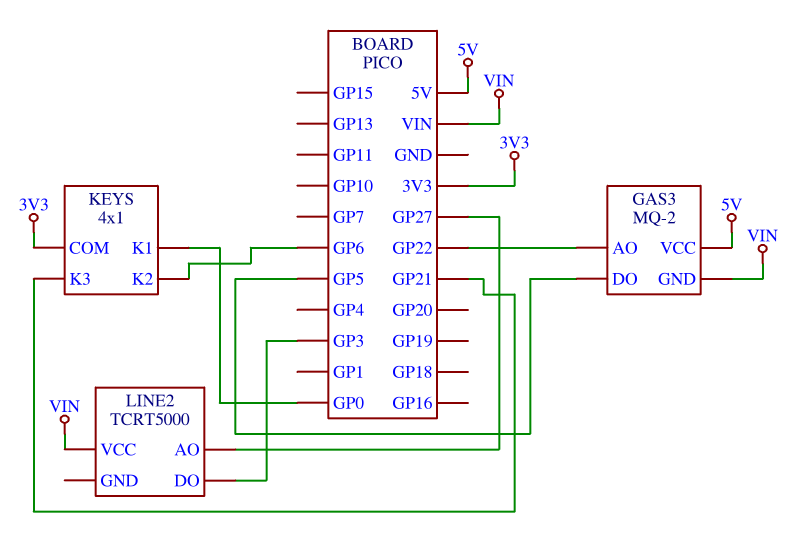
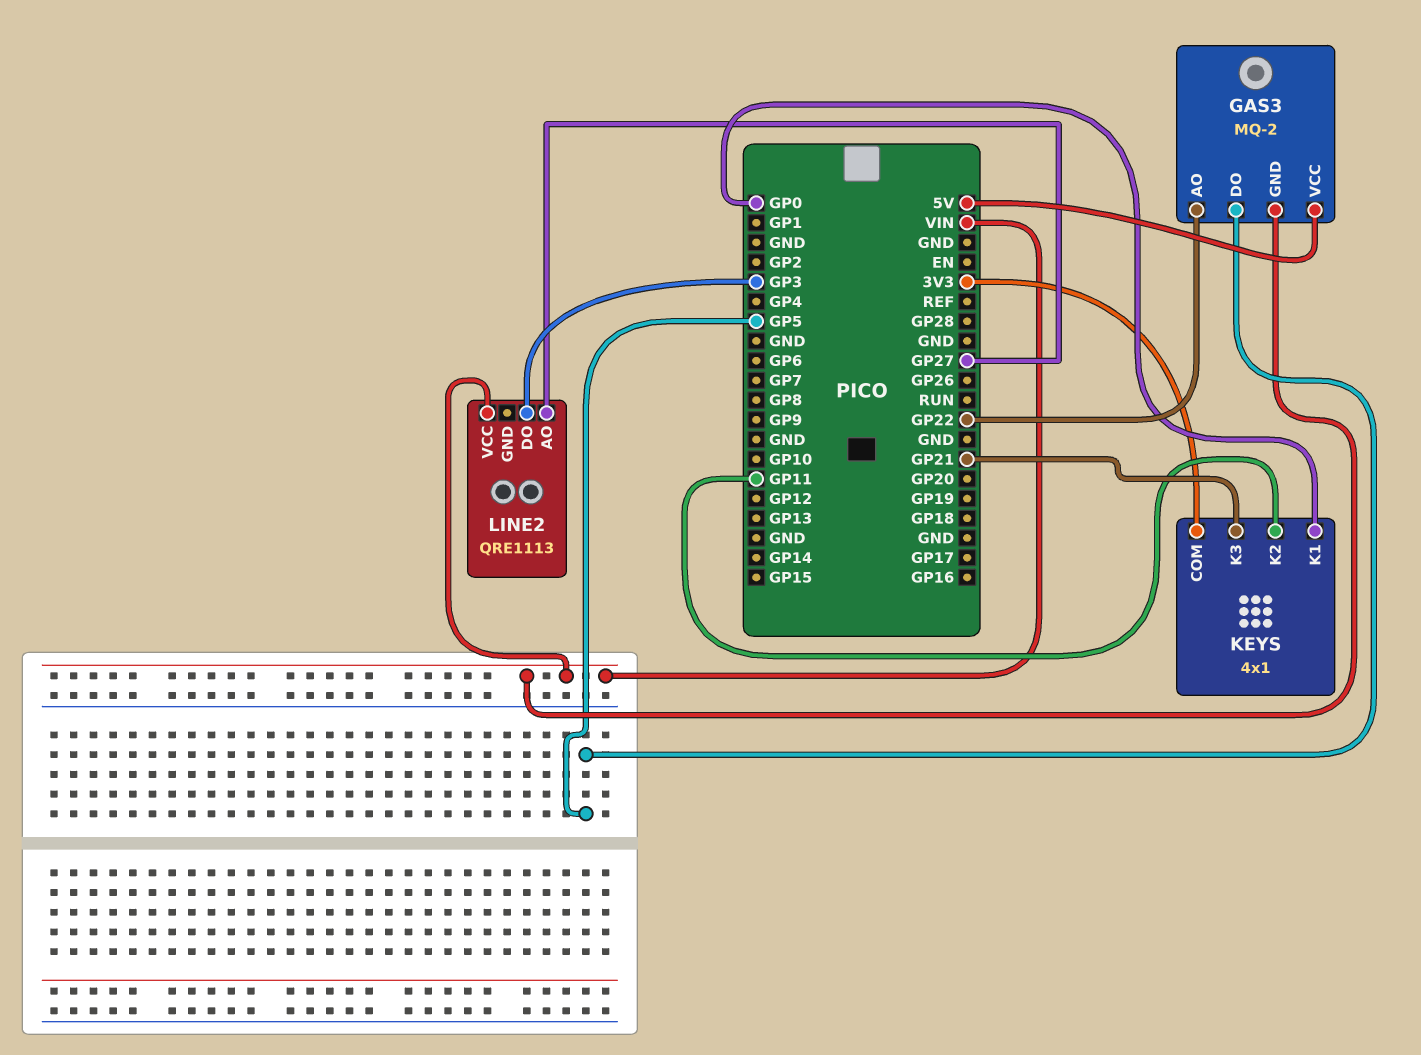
KEYS pin K2: GP6 -> GP11
LINE2: TCRT5000 -> QRE1113

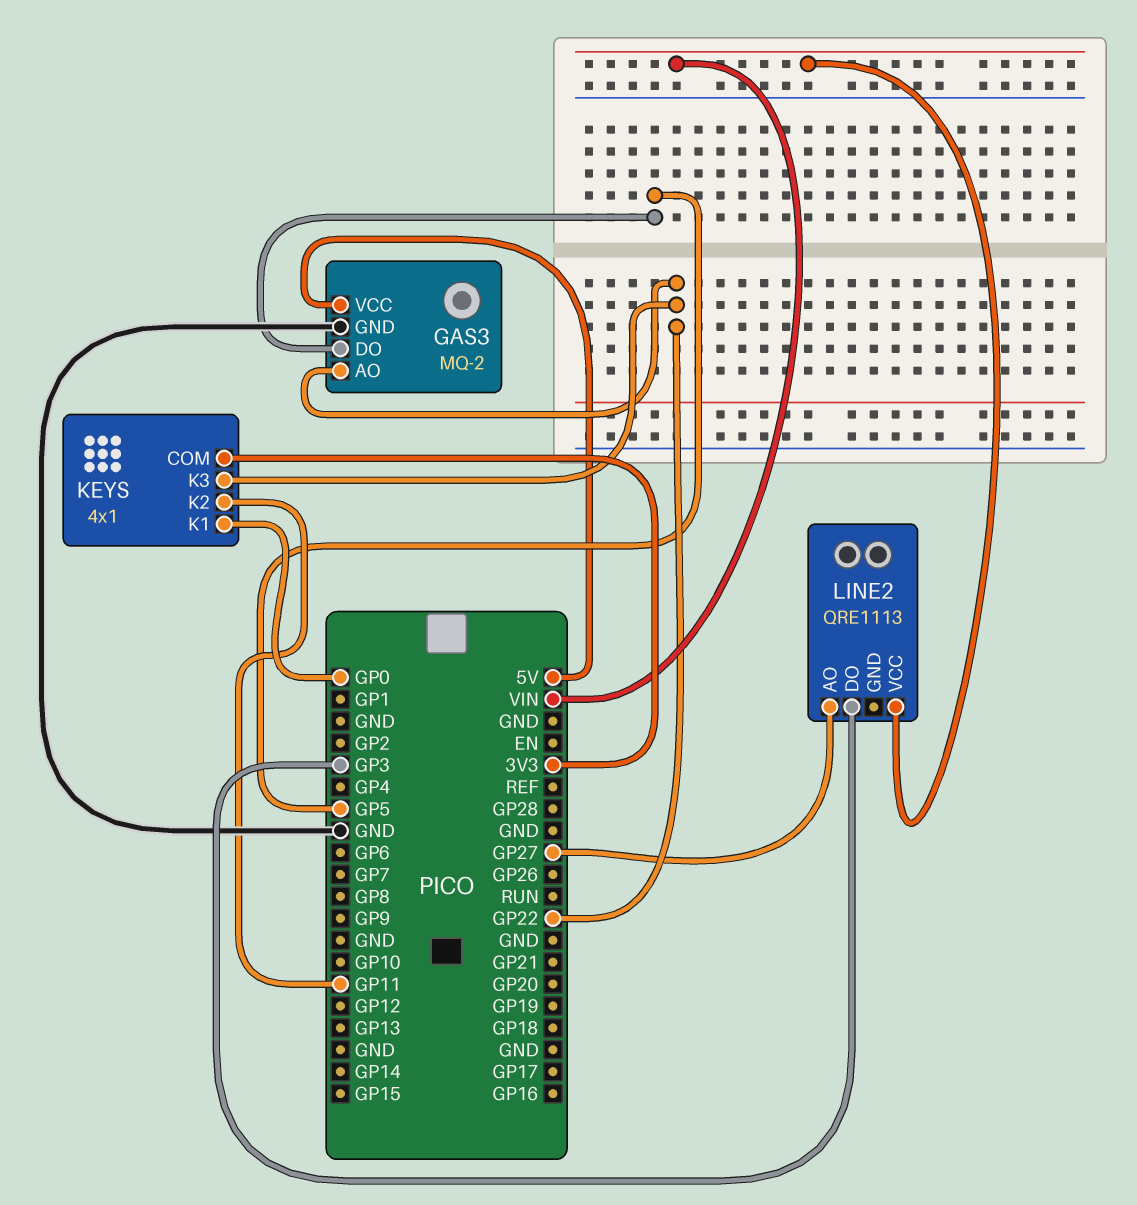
GAS3 pin GND: VIN -> GND
KEYS pin K3: GP21 -> GP22

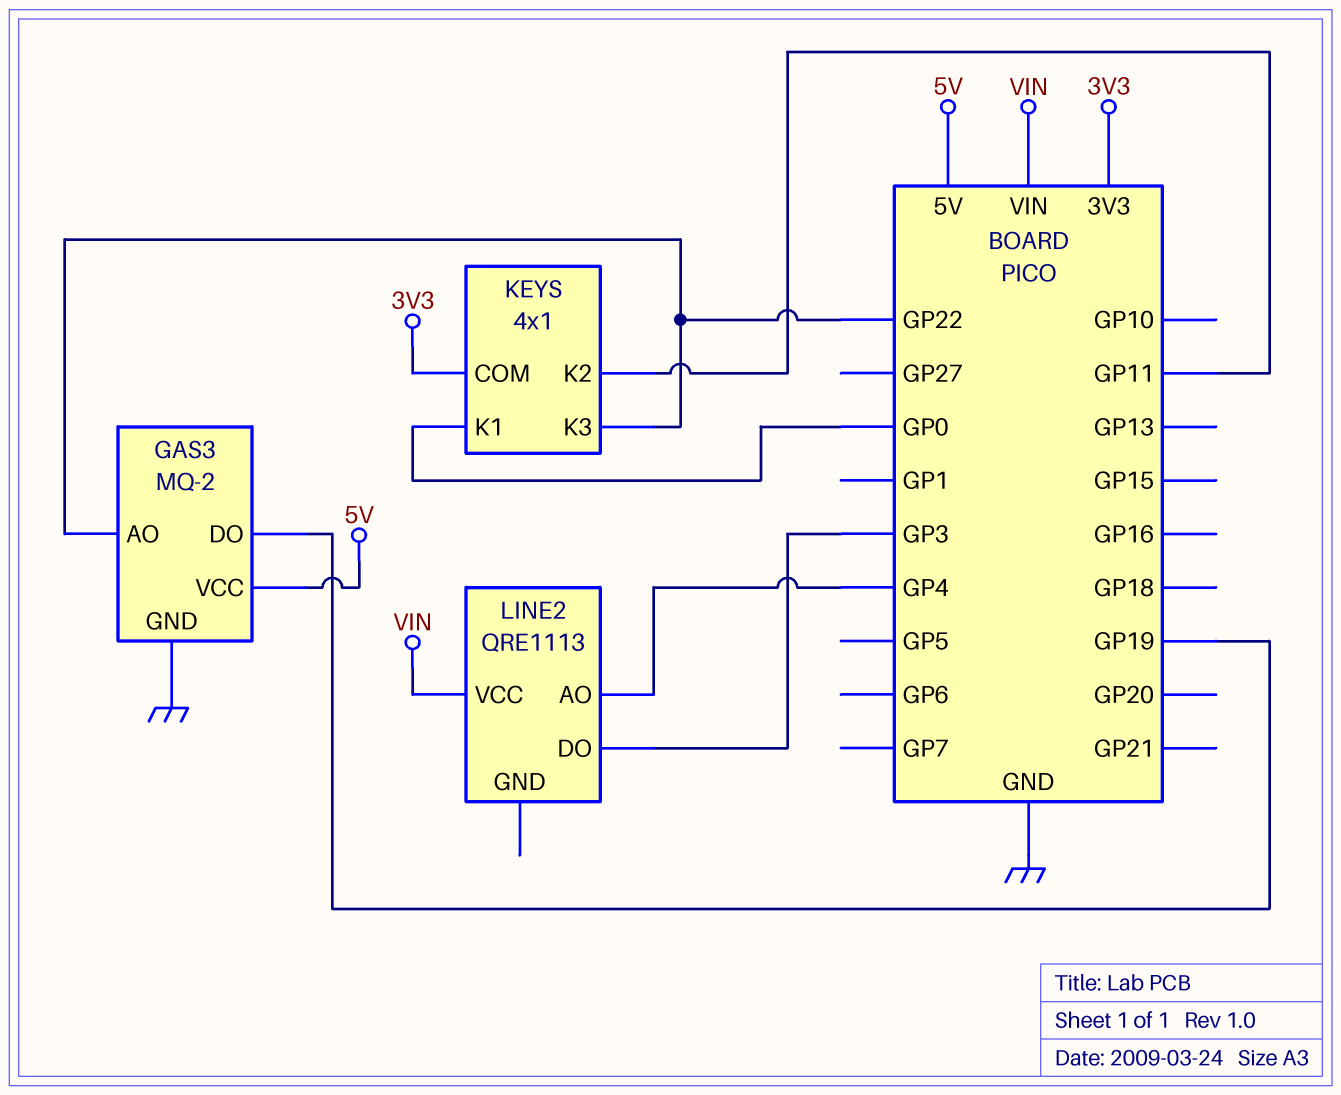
GAS3 pin DO: GP5 -> GP19
LINE2 pin AO: GP27 -> GP4

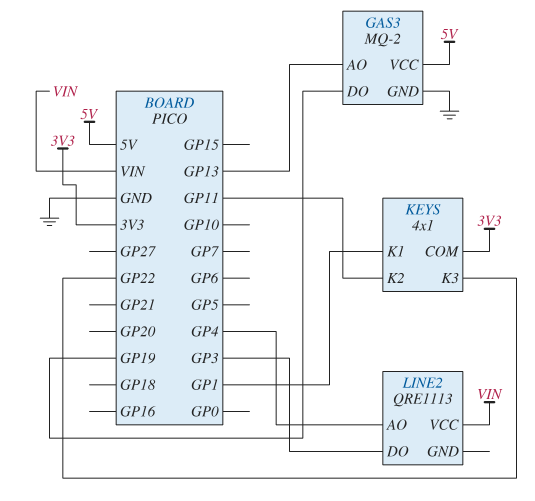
GAS3 pin AO: GP22 -> GP13
KEYS pin K1: GP0 -> GP1

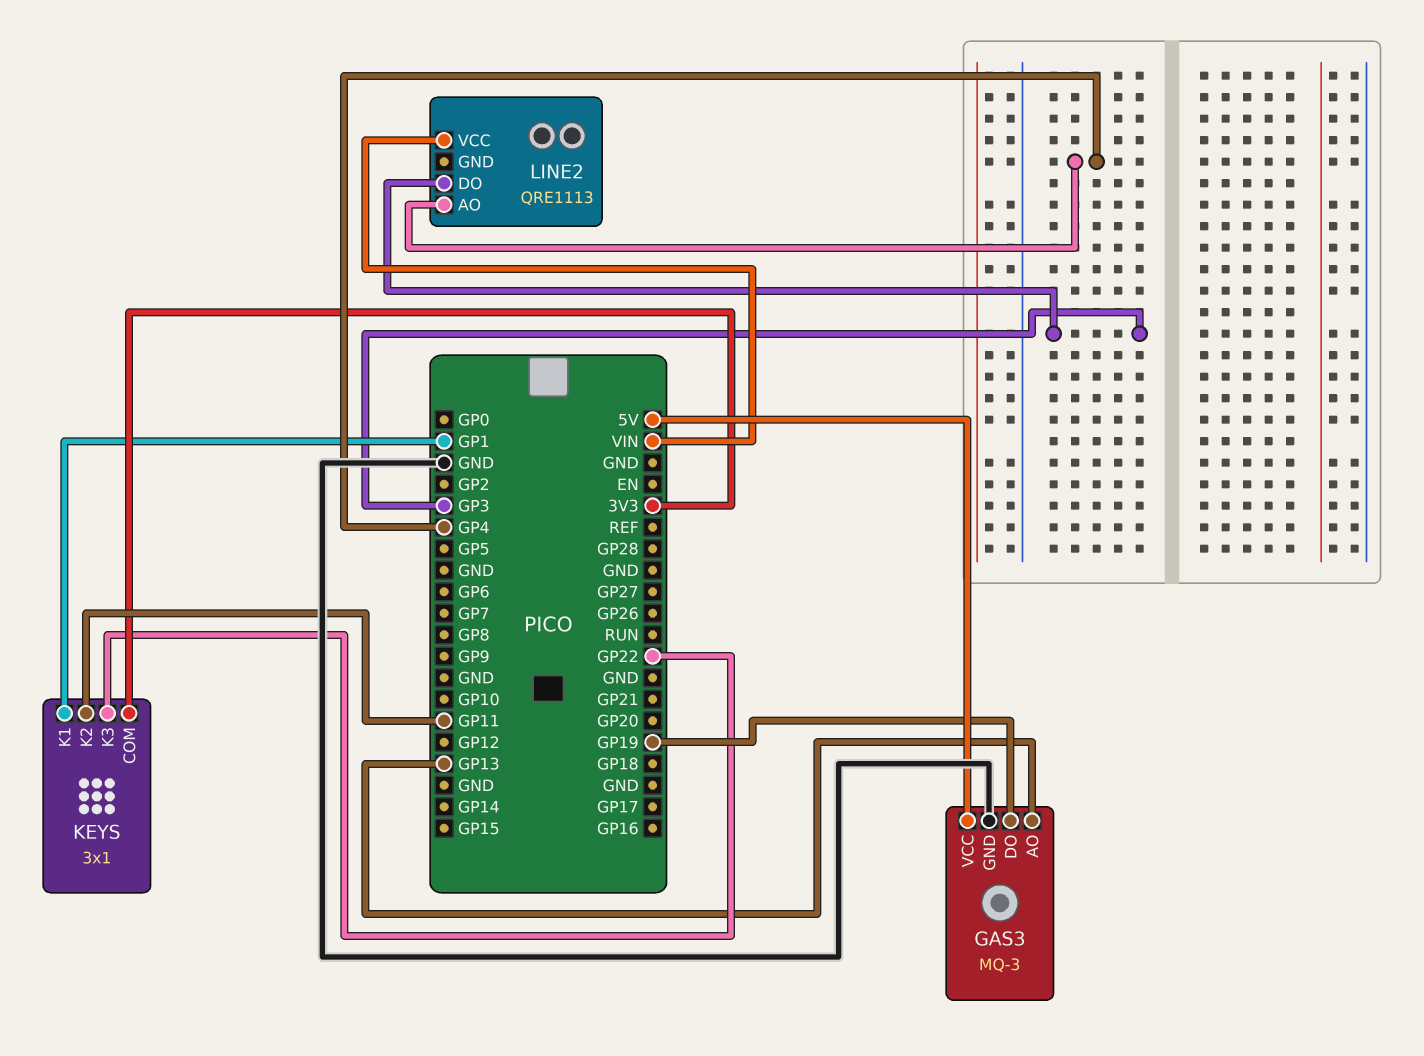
GAS3: MQ-2 -> MQ-3
KEYS: 4x1 -> 3x1

